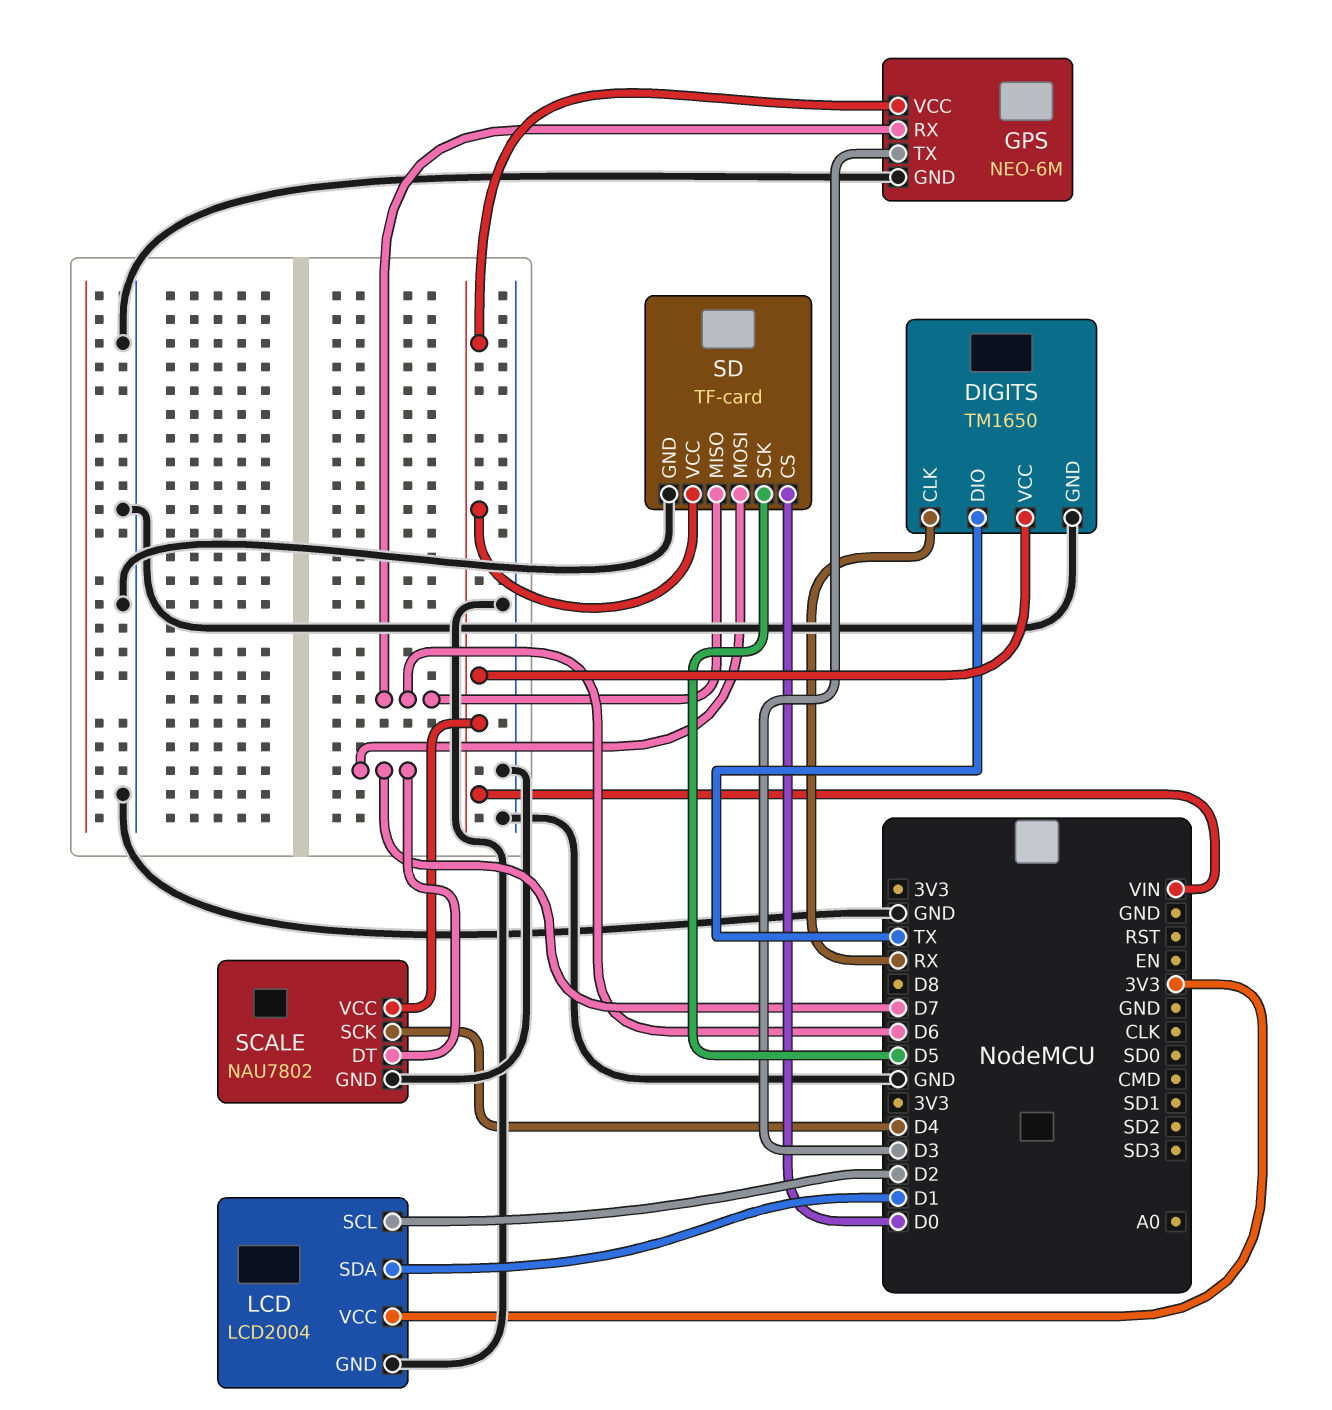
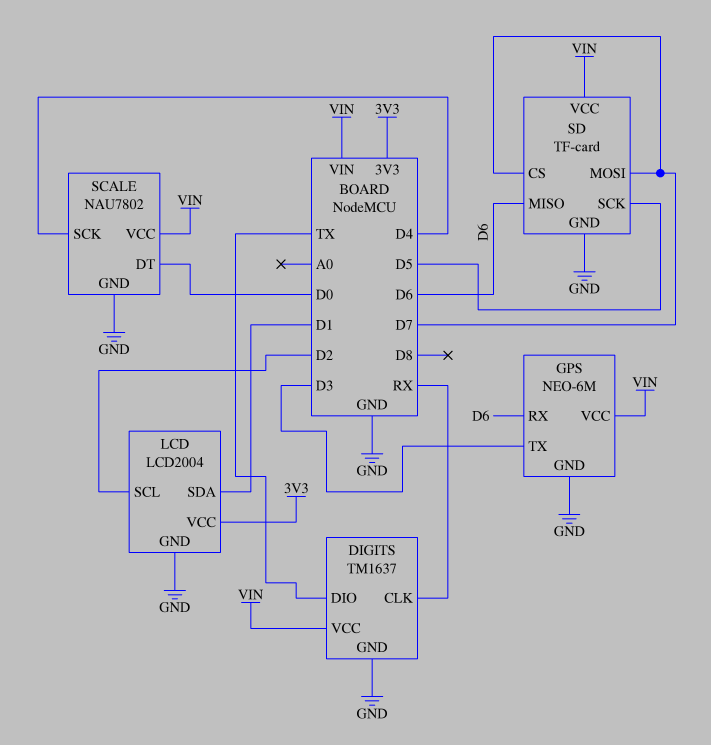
DIGITS: TM1650 -> TM1637
SCALE pin DT: D7 -> D0
SD pin CS: D0 -> D7

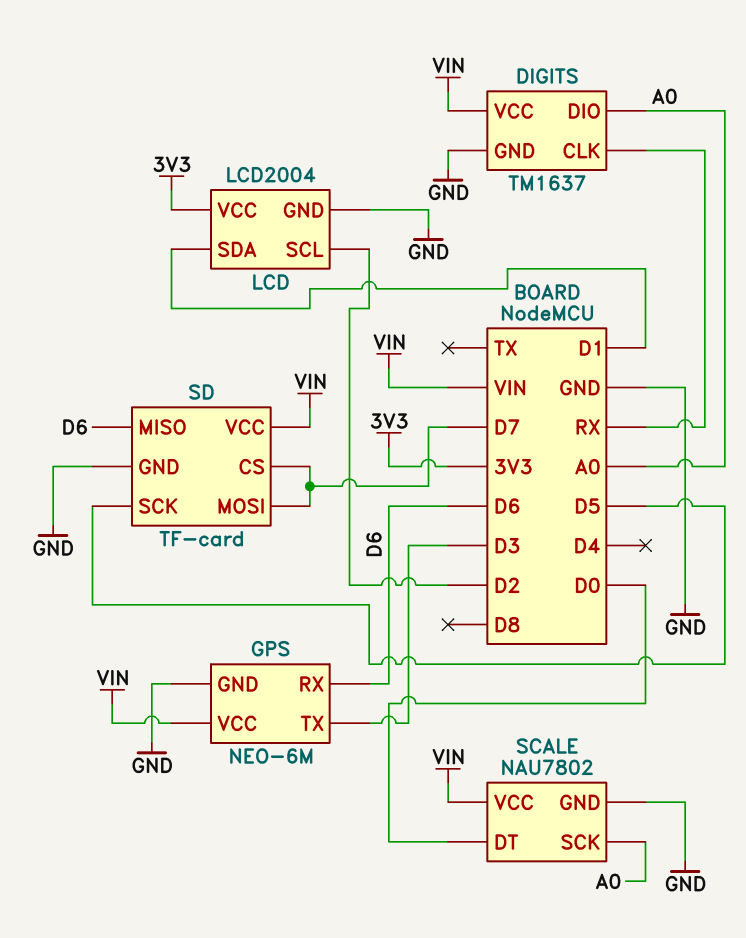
DIGITS pin DIO: TX -> A0
SCALE pin SCK: D4 -> A0

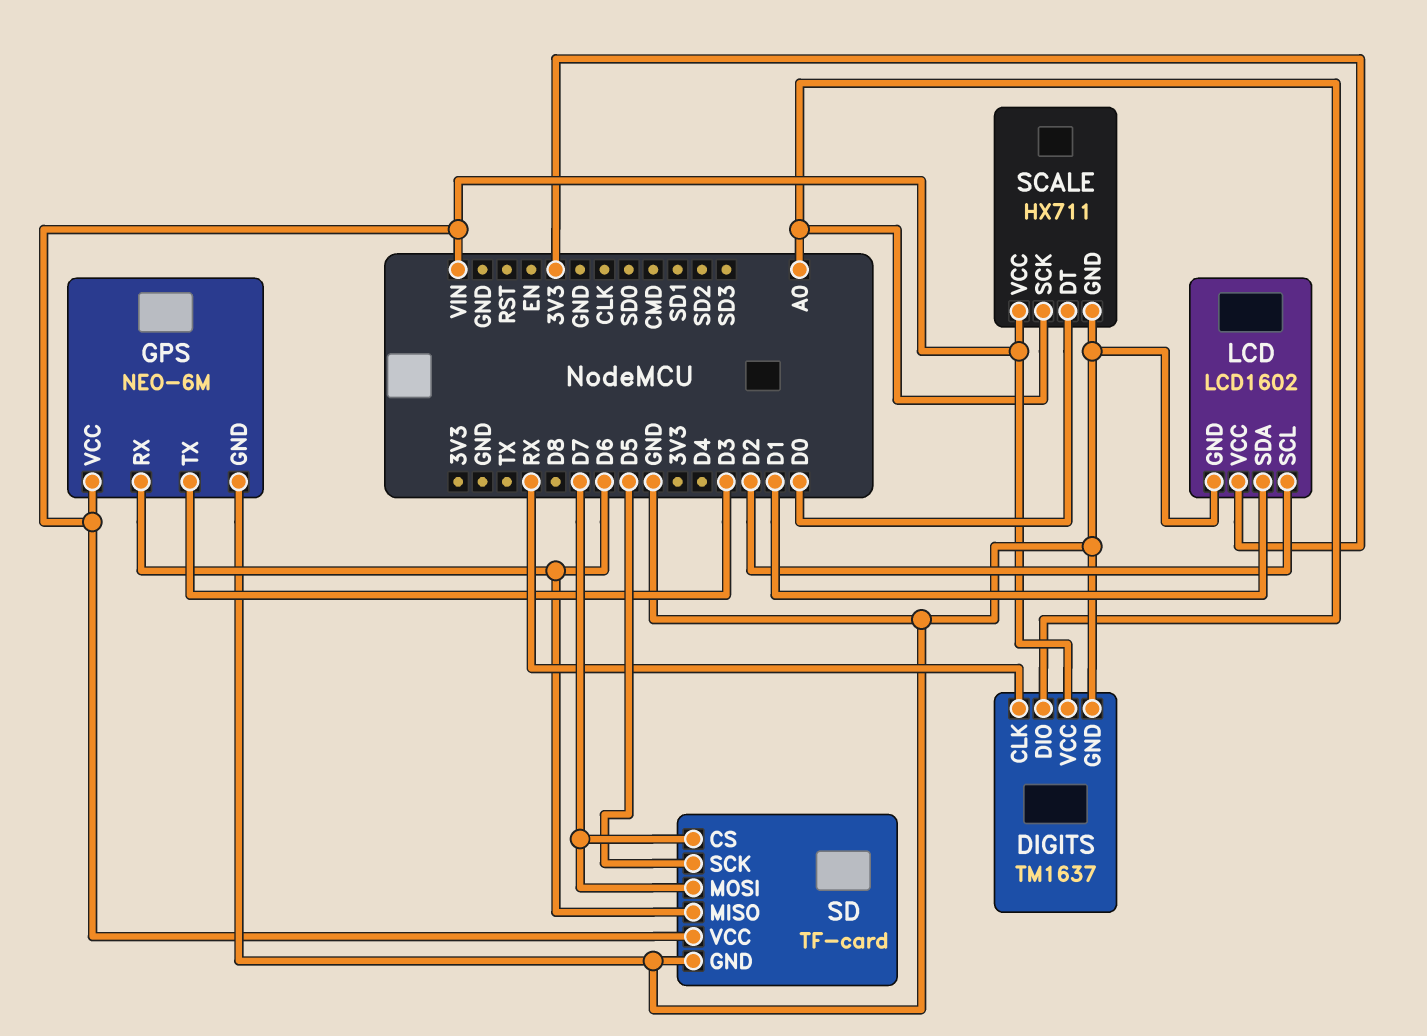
LCD: LCD2004 -> LCD1602
SCALE: NAU7802 -> HX711

